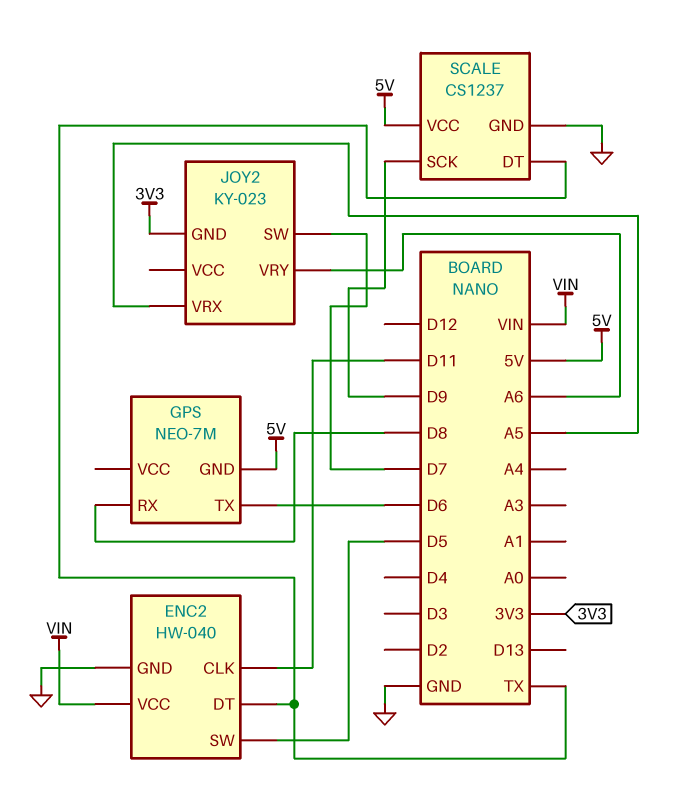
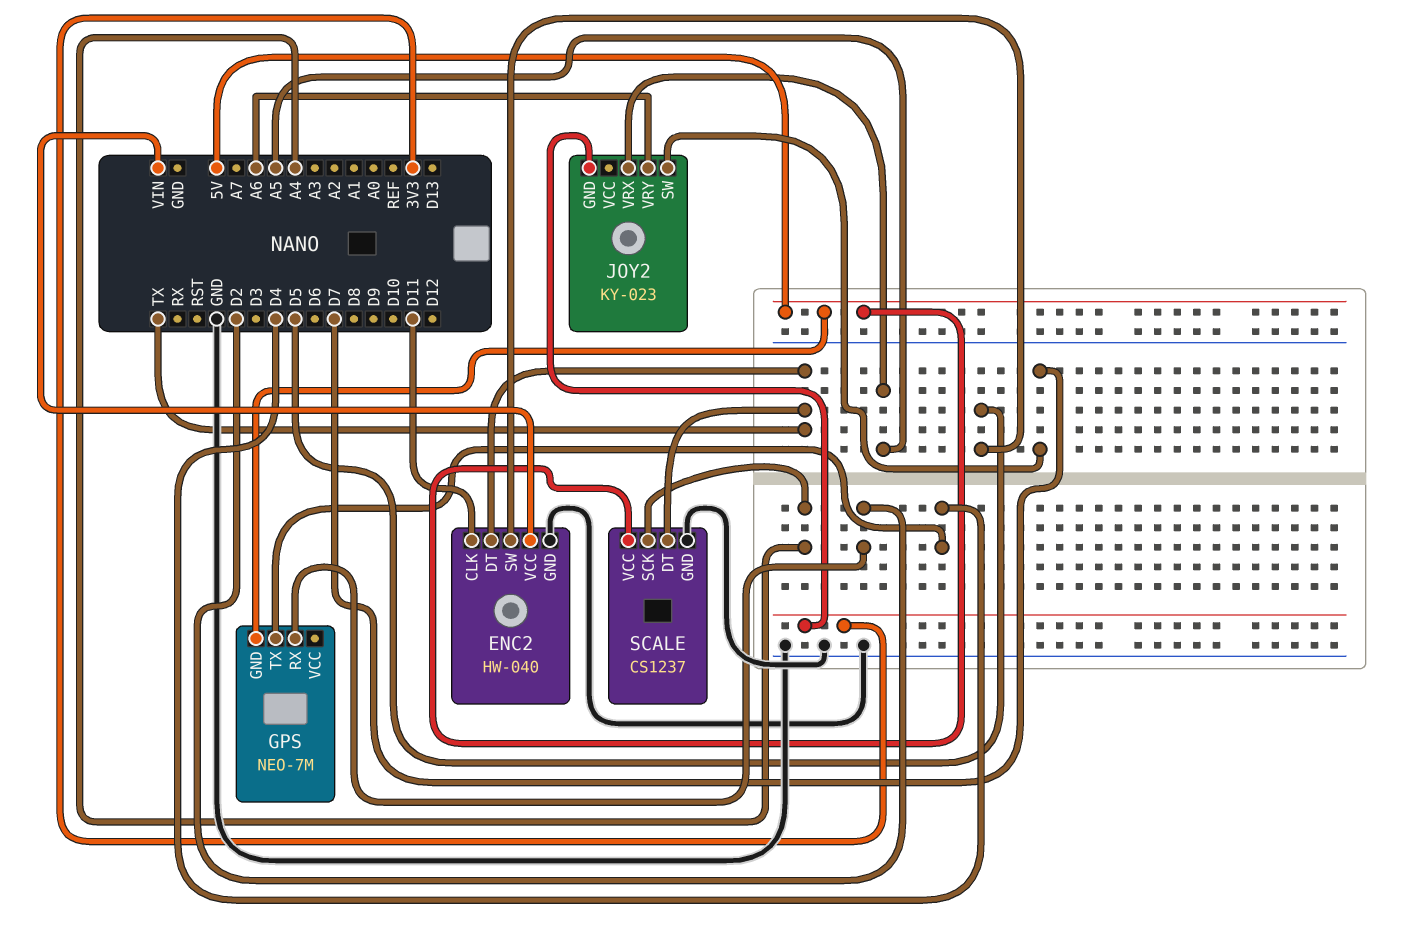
GPS pin RX: D8 -> D2
GPS pin TX: D6 -> D4
SCALE pin SCK: D9 -> A4

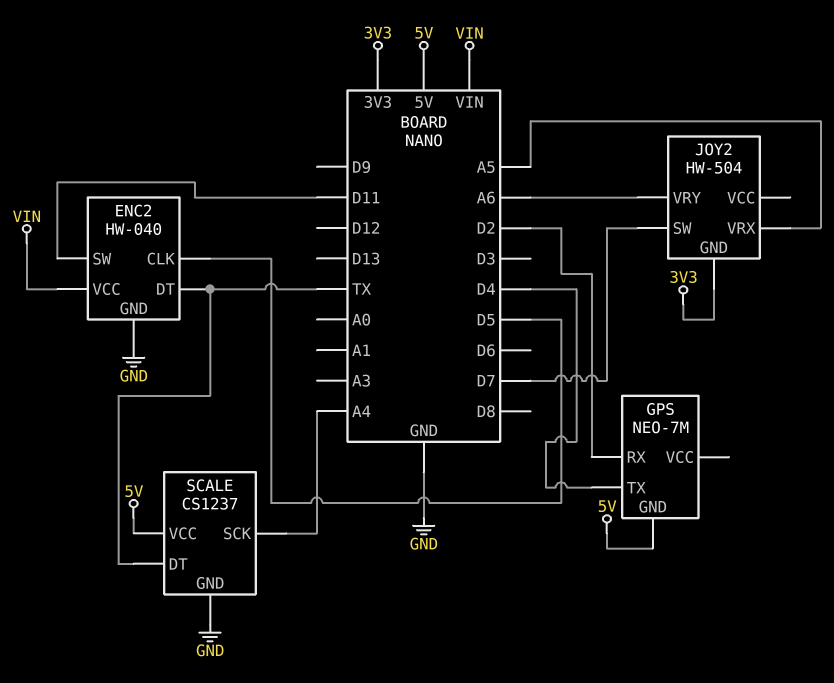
ENC2 pin CLK: D11 -> D5
ENC2 pin SW: D5 -> D11
JOY2: KY-023 -> HW-504

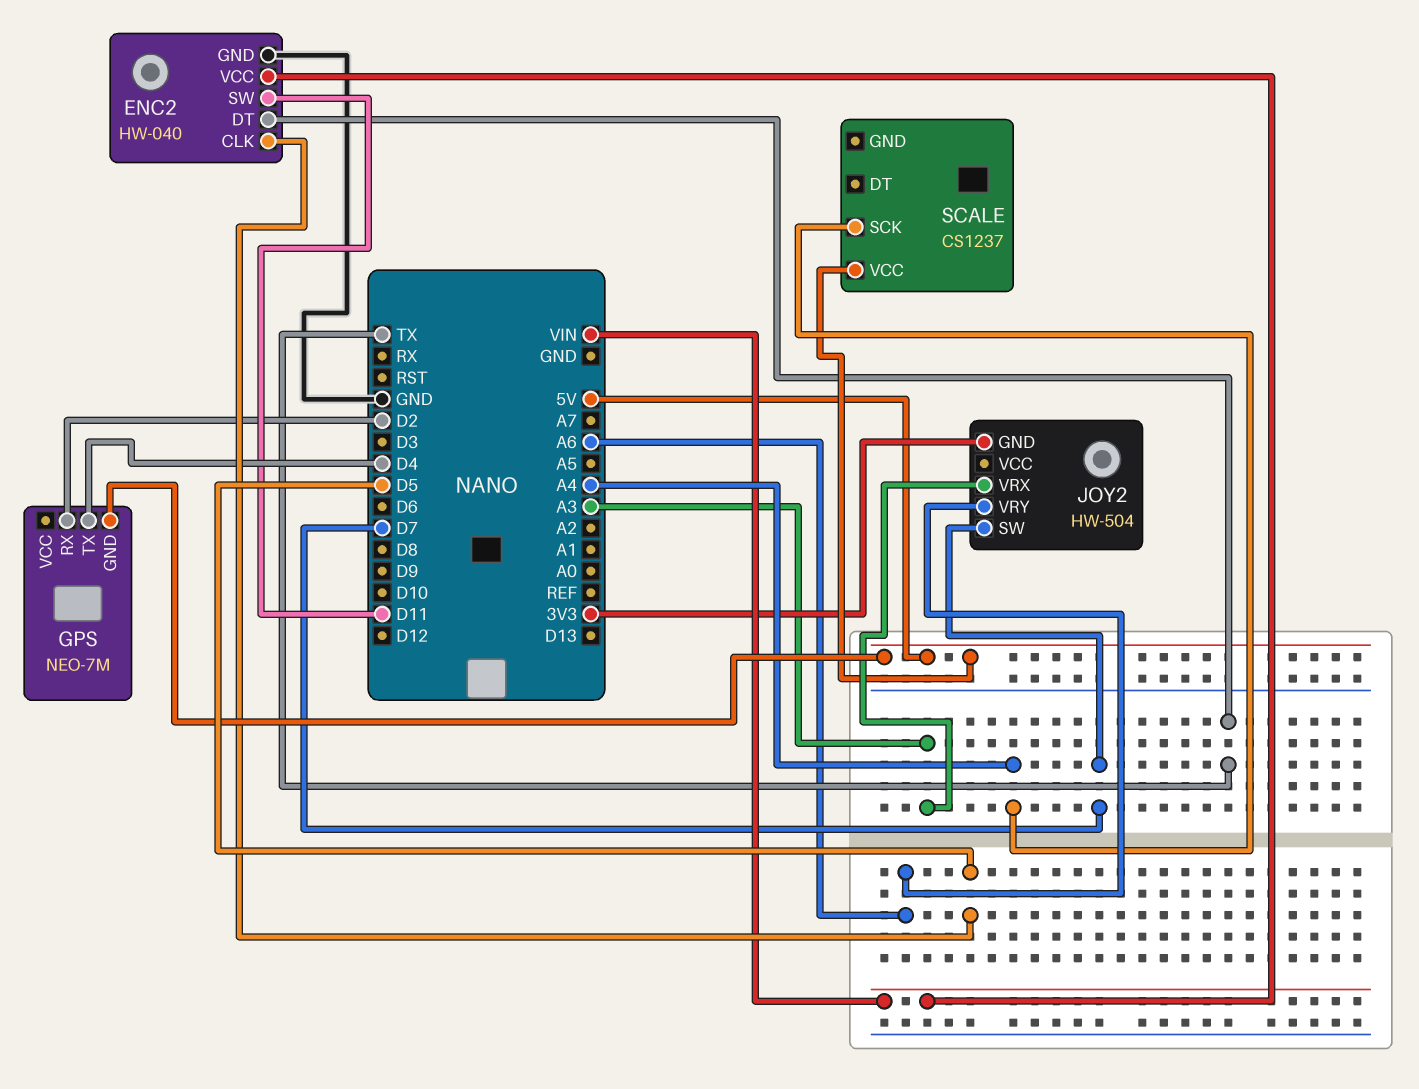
JOY2 pin VRX: A5 -> A3
SCALE pin DT: TX -> none
SCALE pin GND: GND -> none

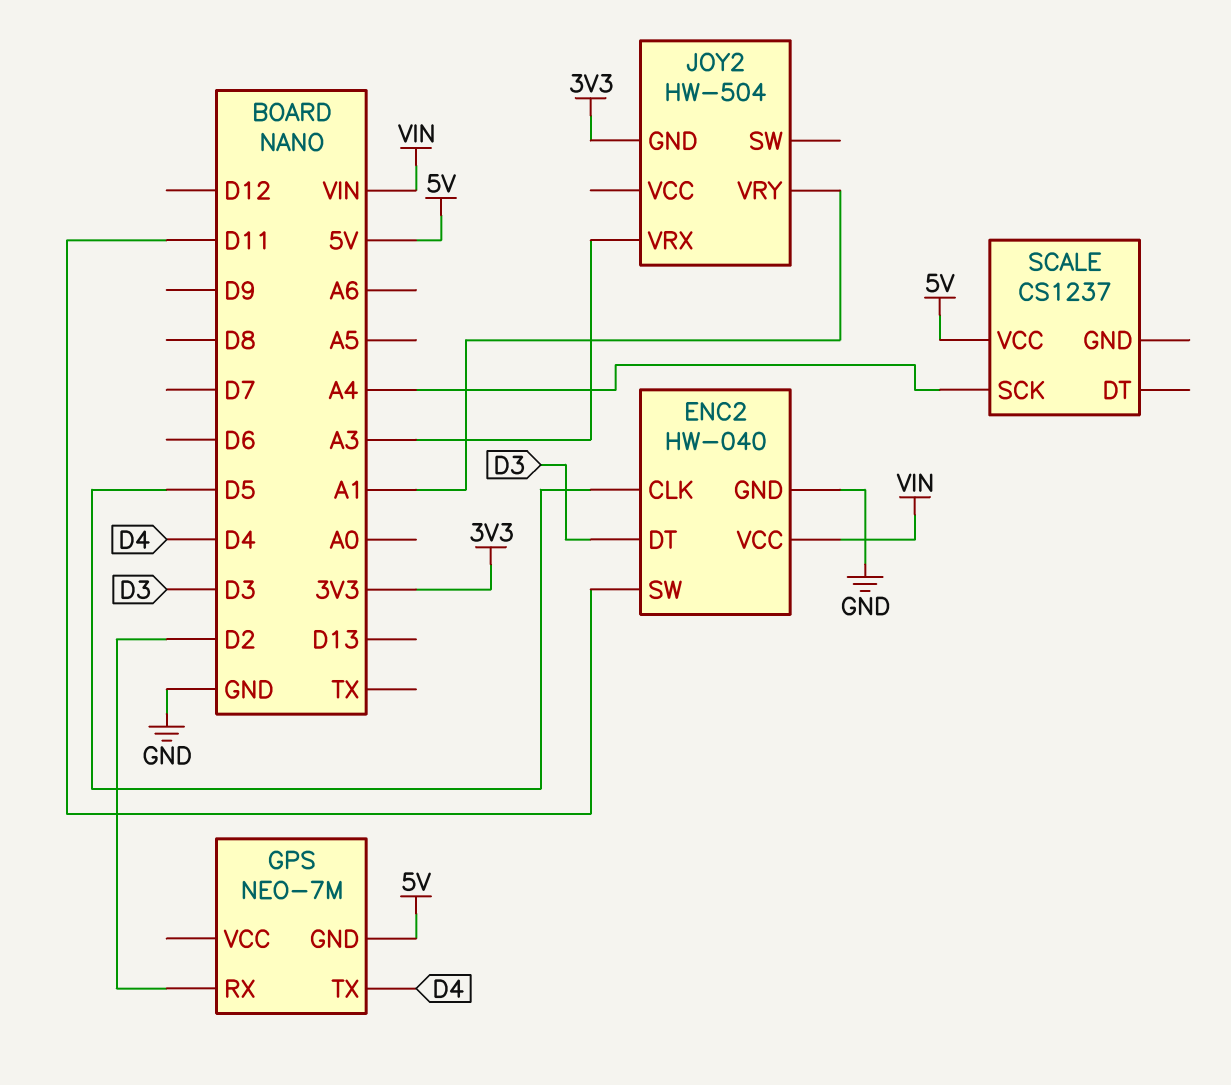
ENC2 pin DT: TX -> D3
JOY2 pin SW: D7 -> none
JOY2 pin VRY: A6 -> A1

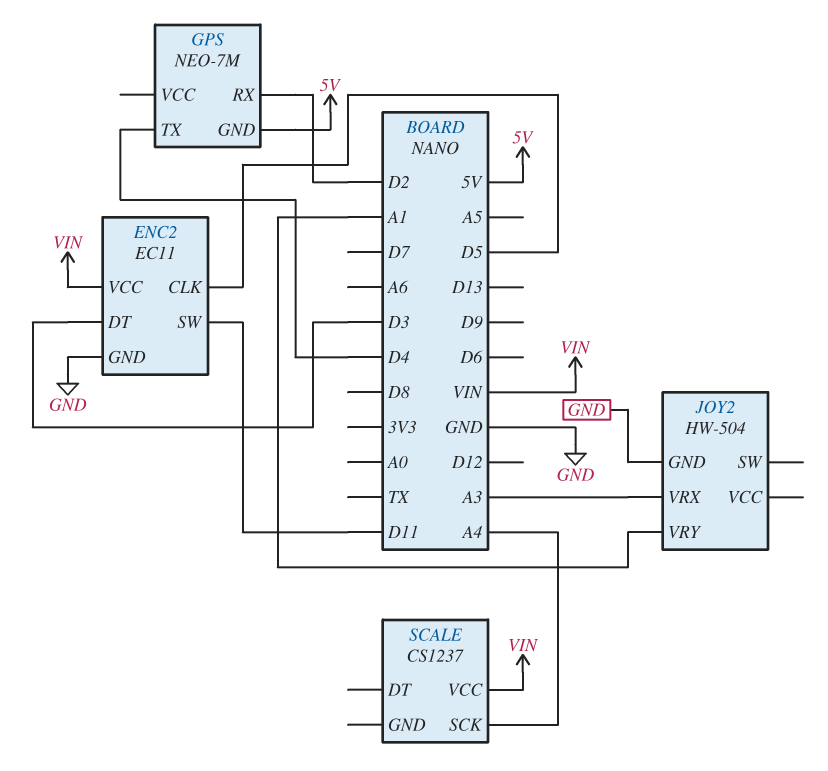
ENC2: HW-040 -> EC11
JOY2 pin GND: 3V3 -> GND
SCALE pin VCC: 5V -> VIN

